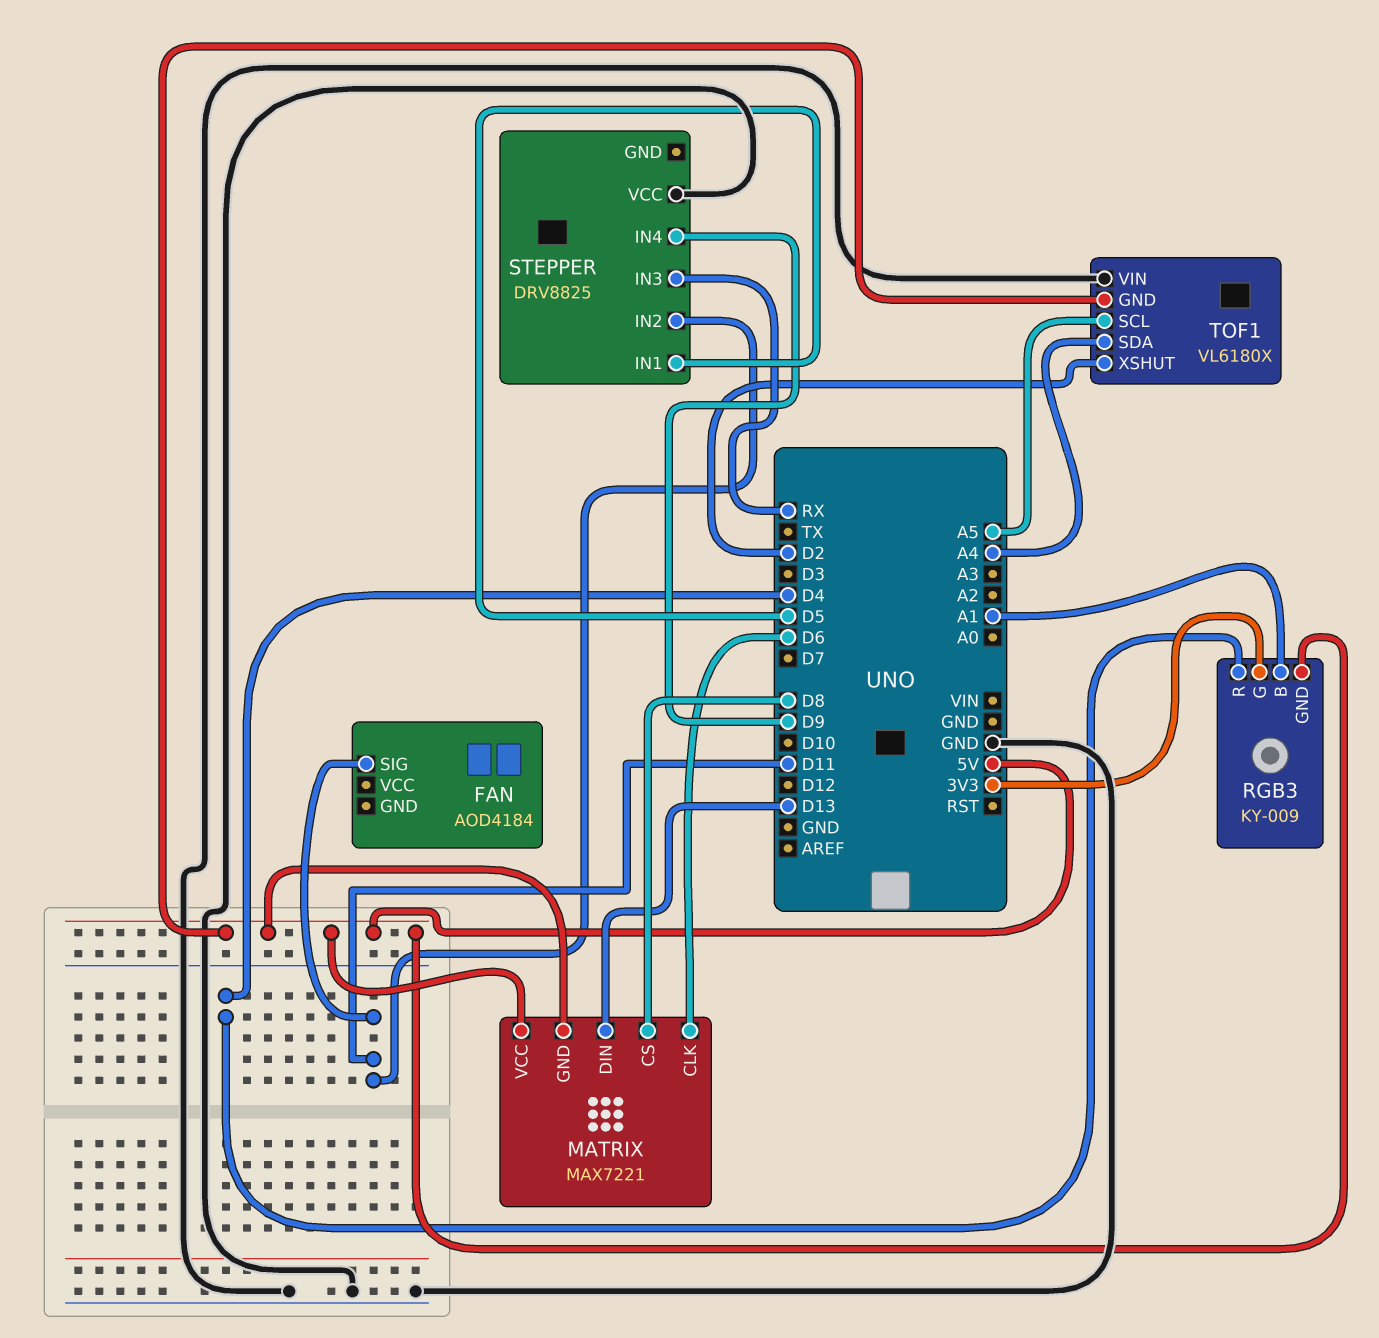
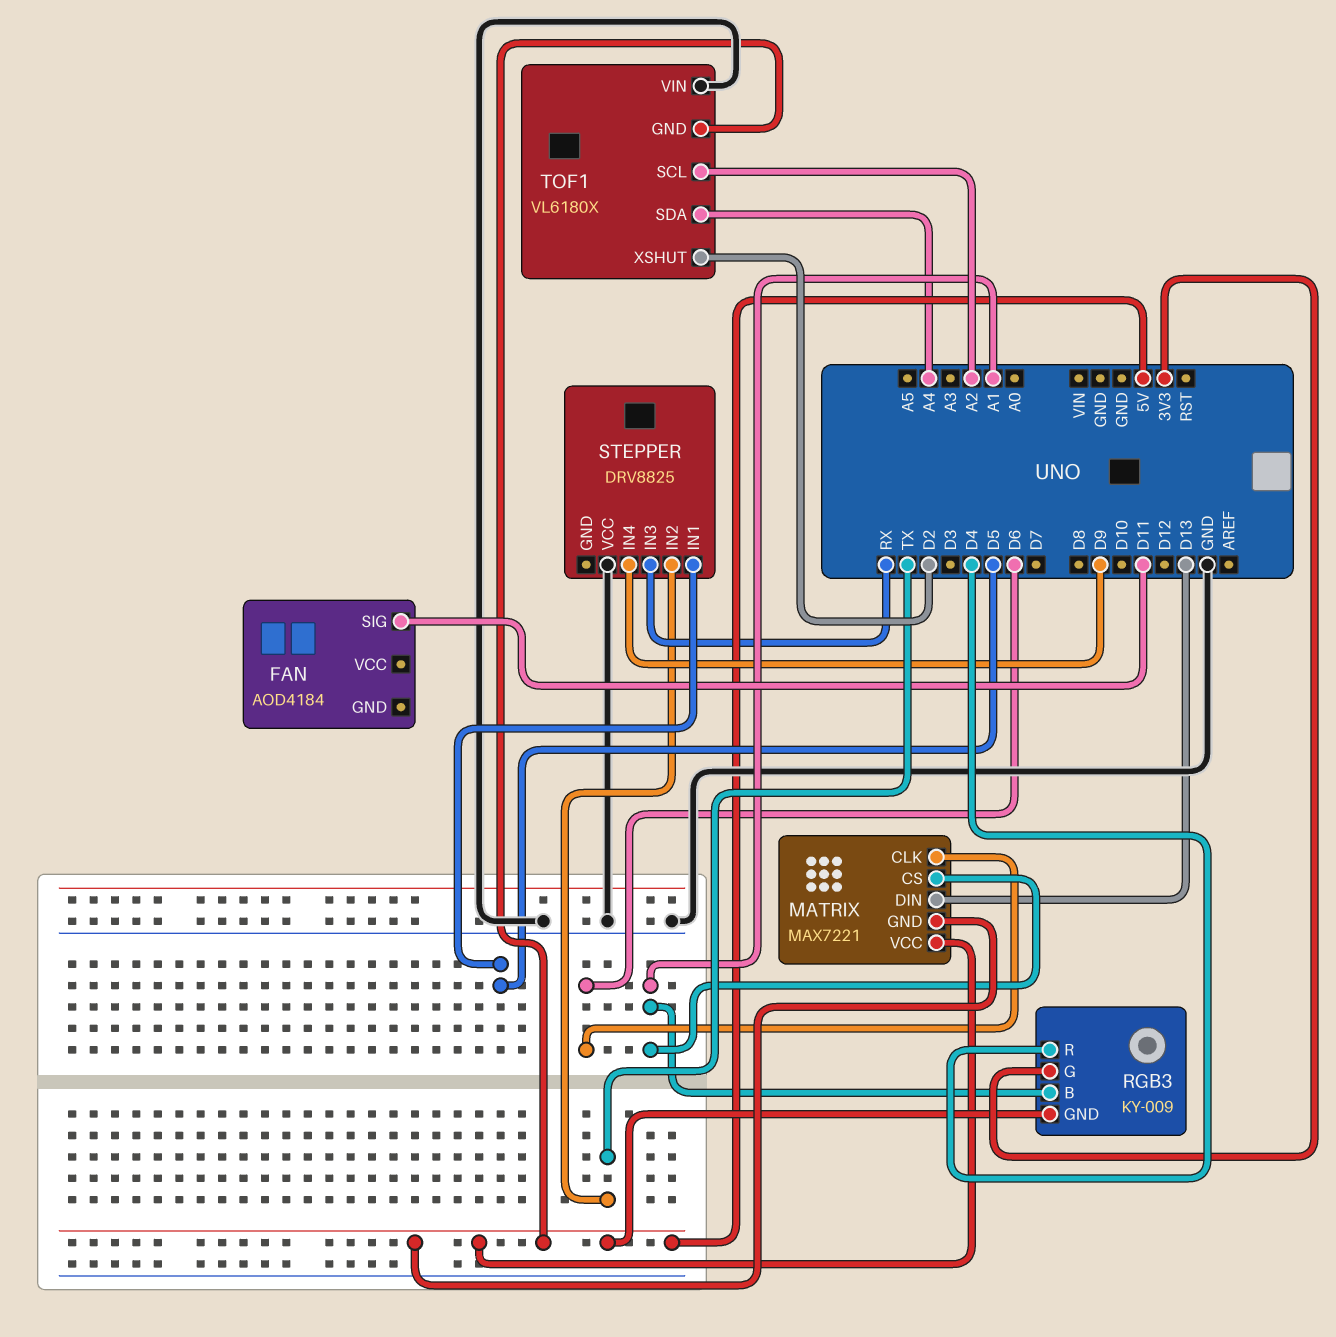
MATRIX pin CS: D8 -> A1
STEPPER pin IN2: D11 -> TX
TOF1 pin SCL: A5 -> A2

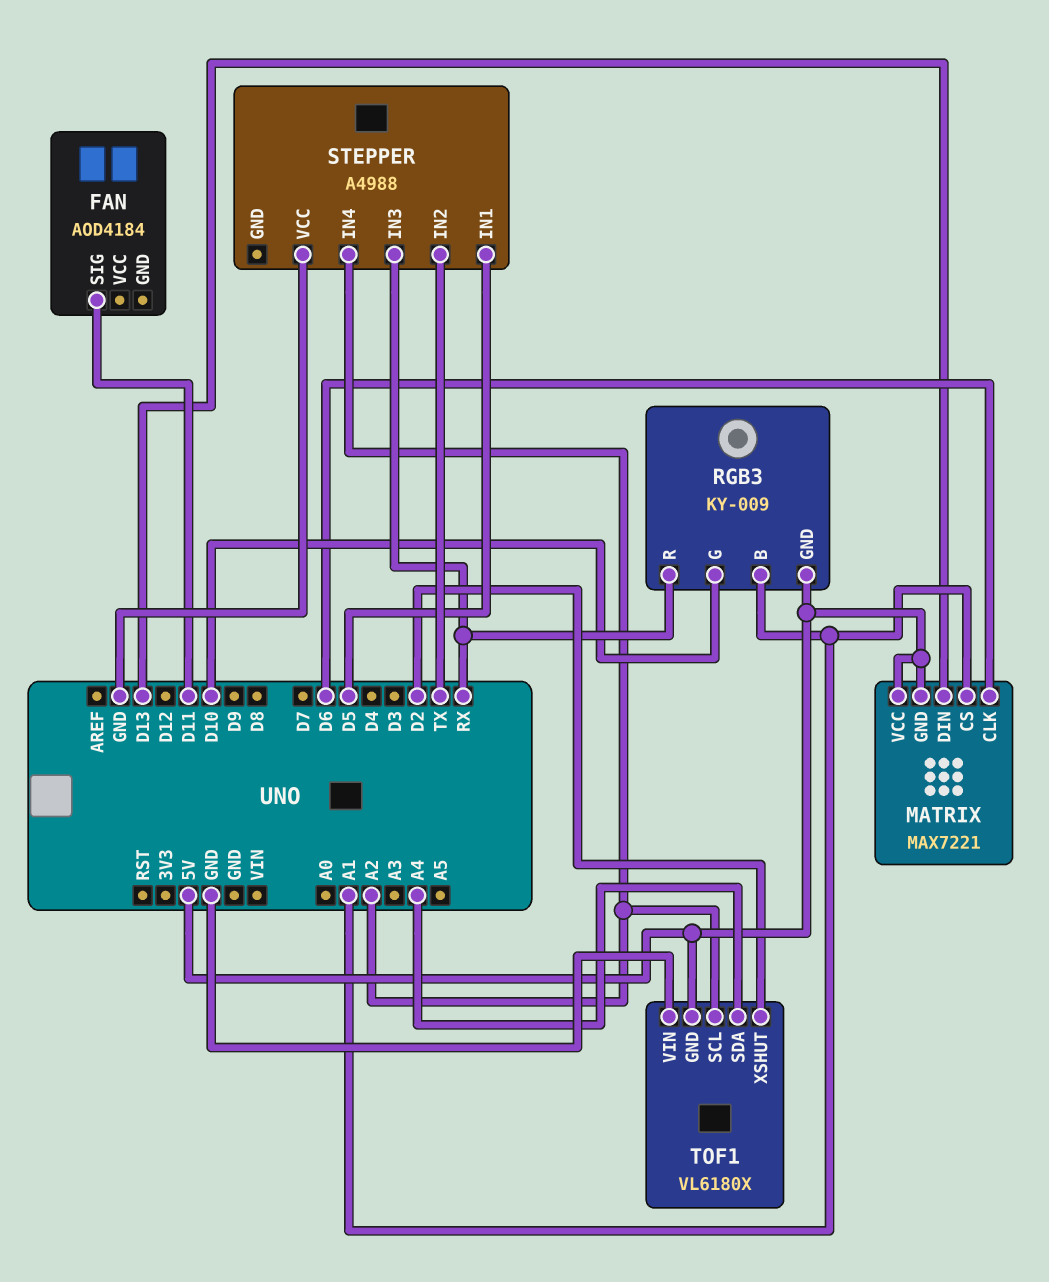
RGB3 pin G: 3V3 -> D10
RGB3 pin R: D4 -> RX
STEPPER: DRV8825 -> A4988
STEPPER pin IN4: D9 -> A2

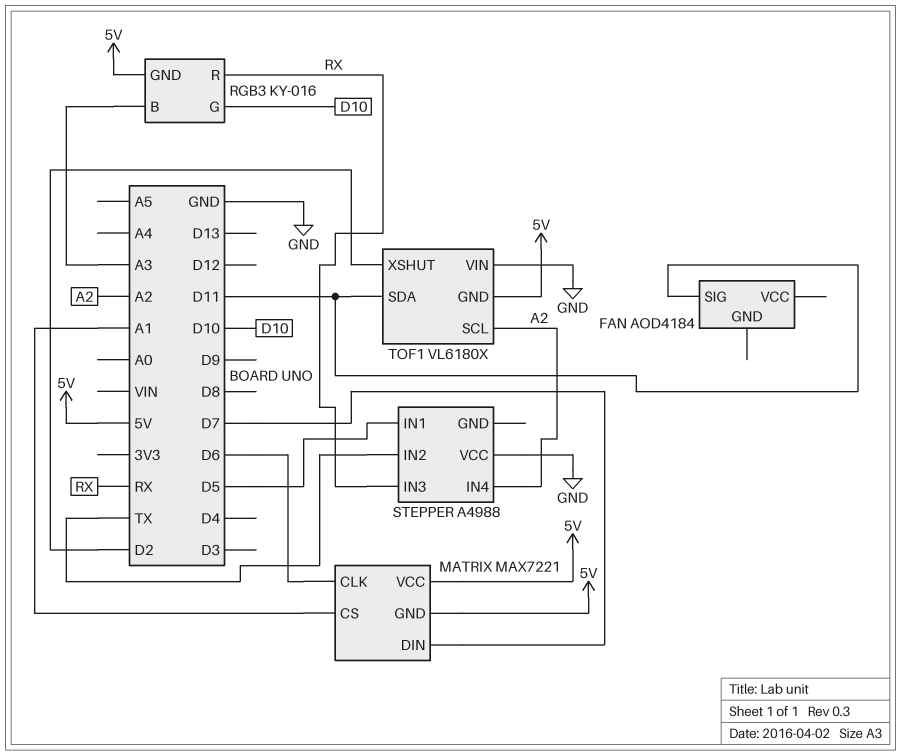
MATRIX pin DIN: D13 -> D7
RGB3: KY-009 -> KY-016
RGB3 pin B: A1 -> A3
TOF1 pin SDA: A4 -> D11

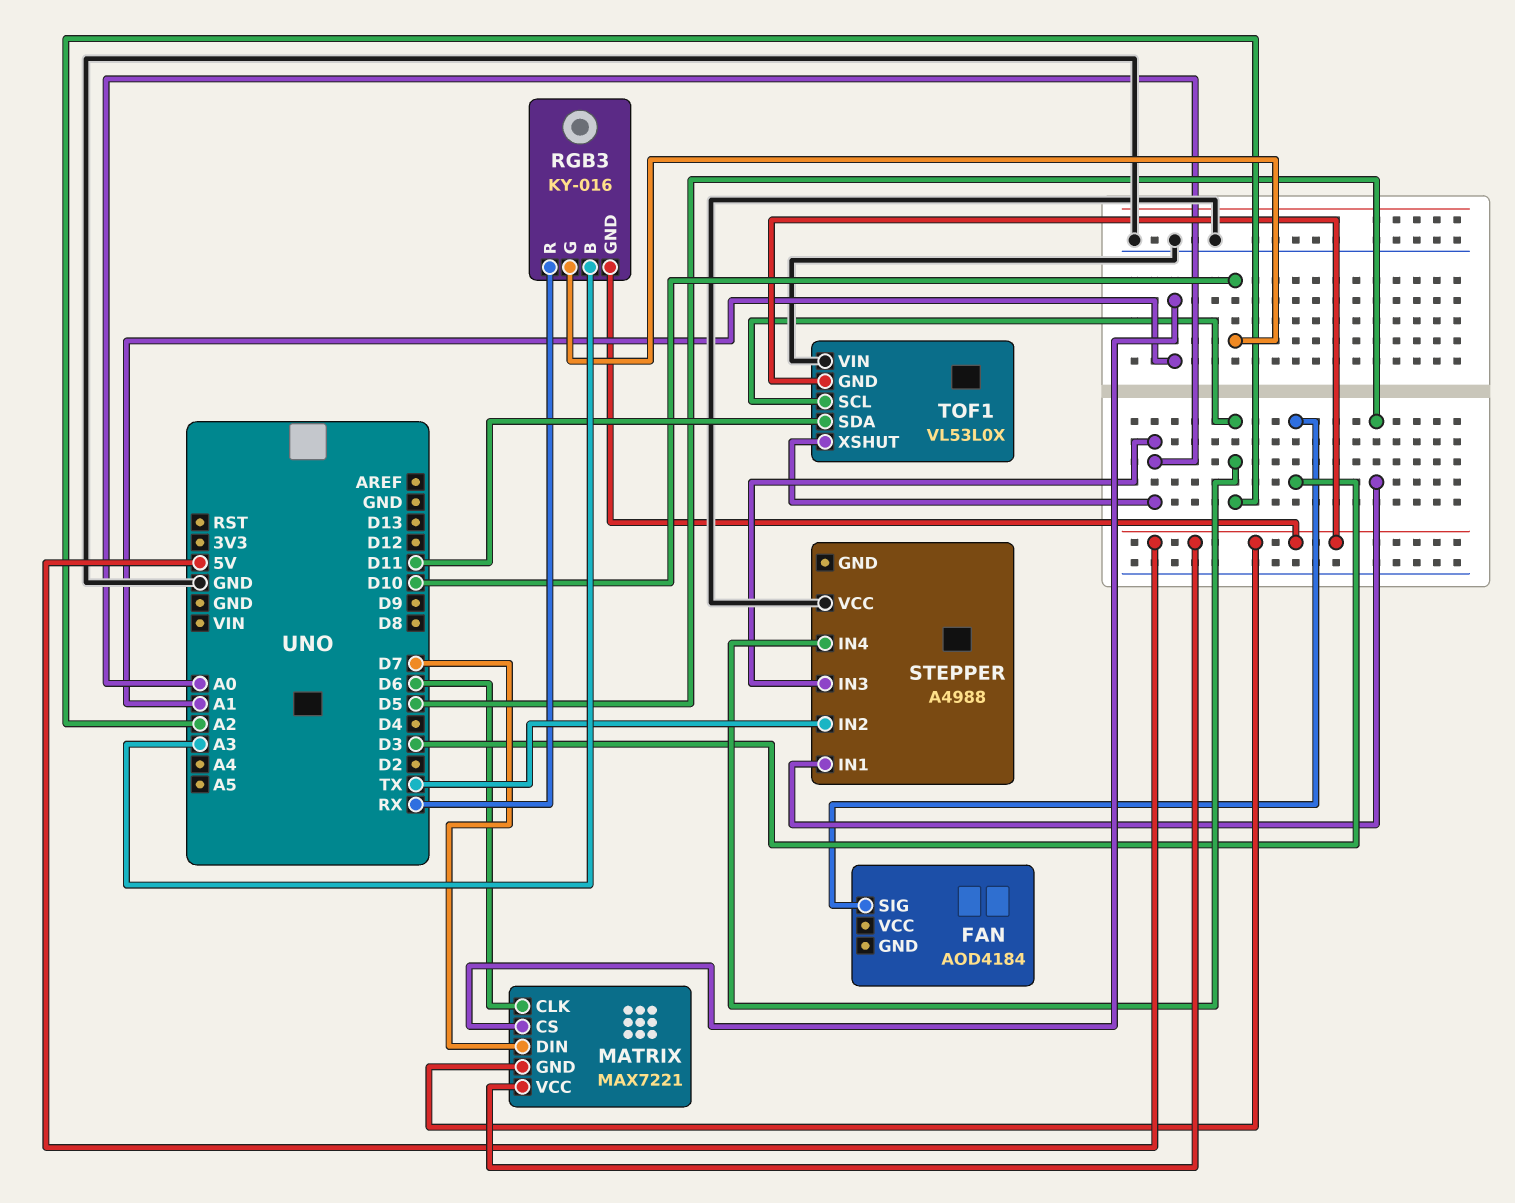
FAN pin SIG: D11 -> D3
STEPPER pin IN3: RX -> A0
TOF1: VL6180X -> VL53L0X
TOF1 pin XSHUT: D2 -> A0

